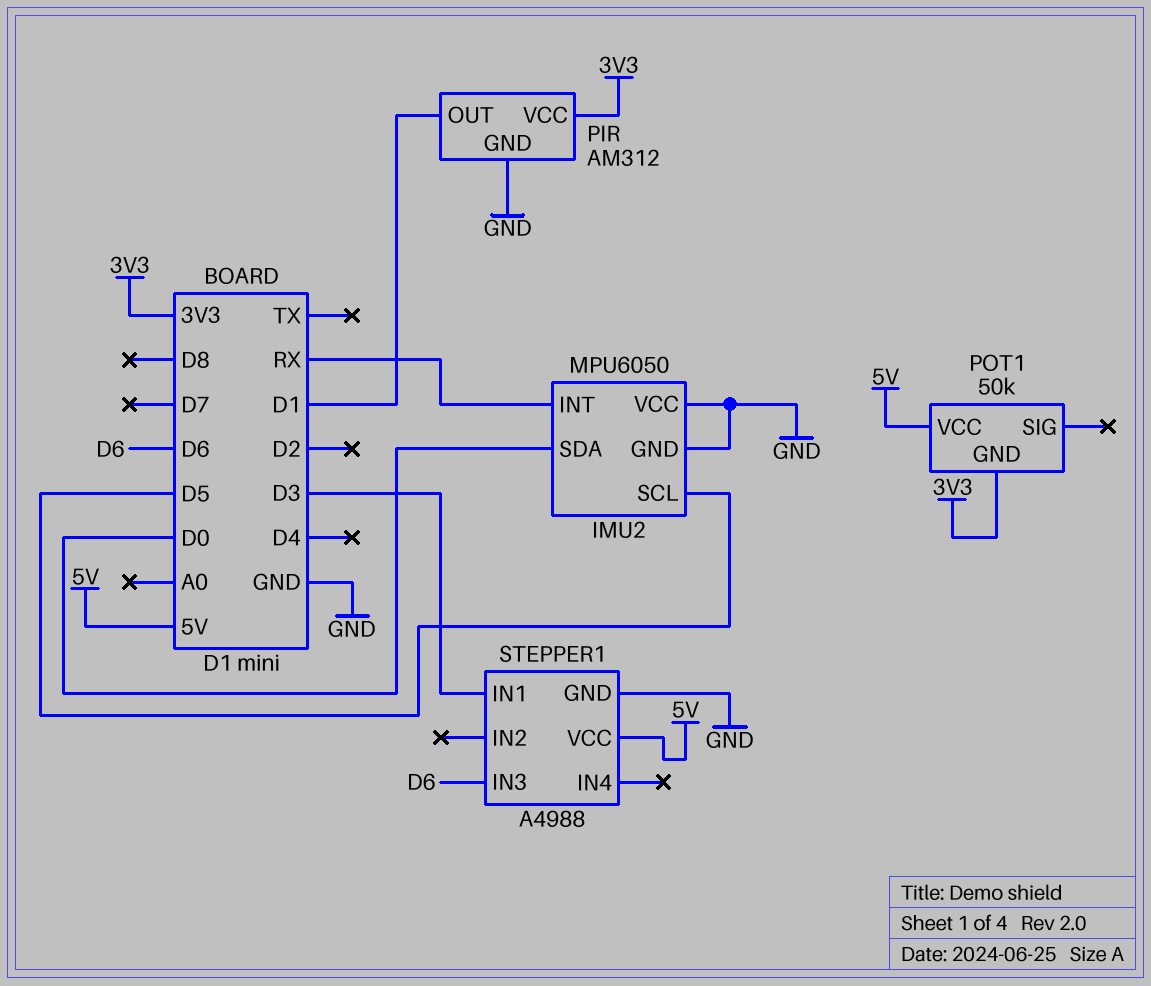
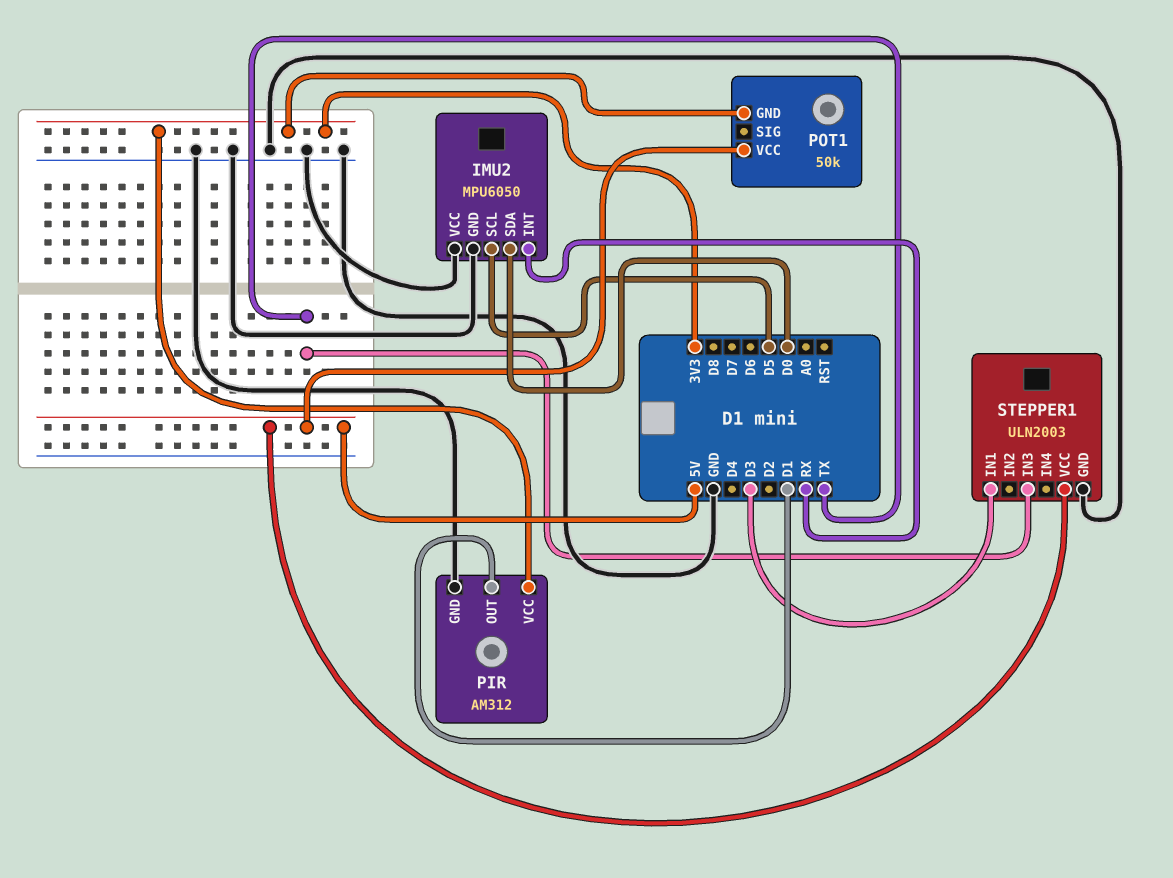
STEPPER1: A4988 -> ULN2003
STEPPER1 pin IN3: D6 -> TX

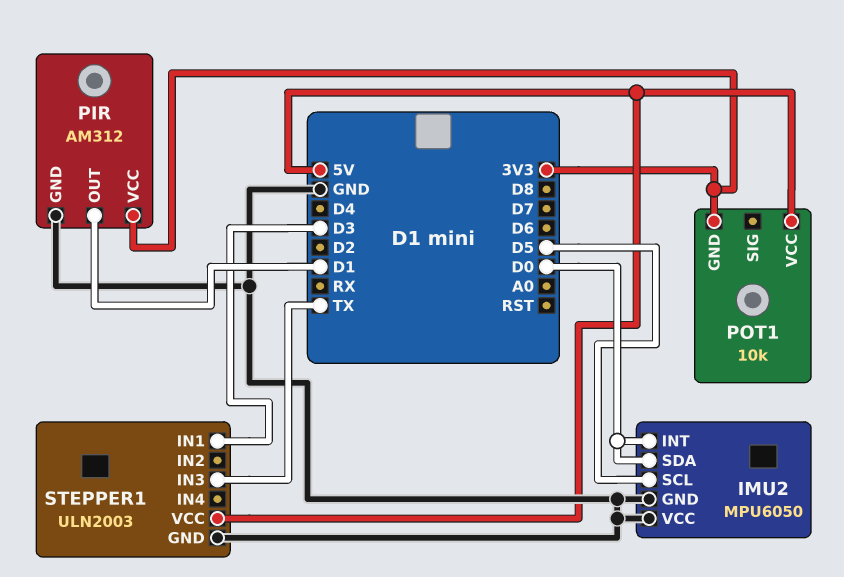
IMU2 pin INT: RX -> D0
POT1: 50k -> 10k

